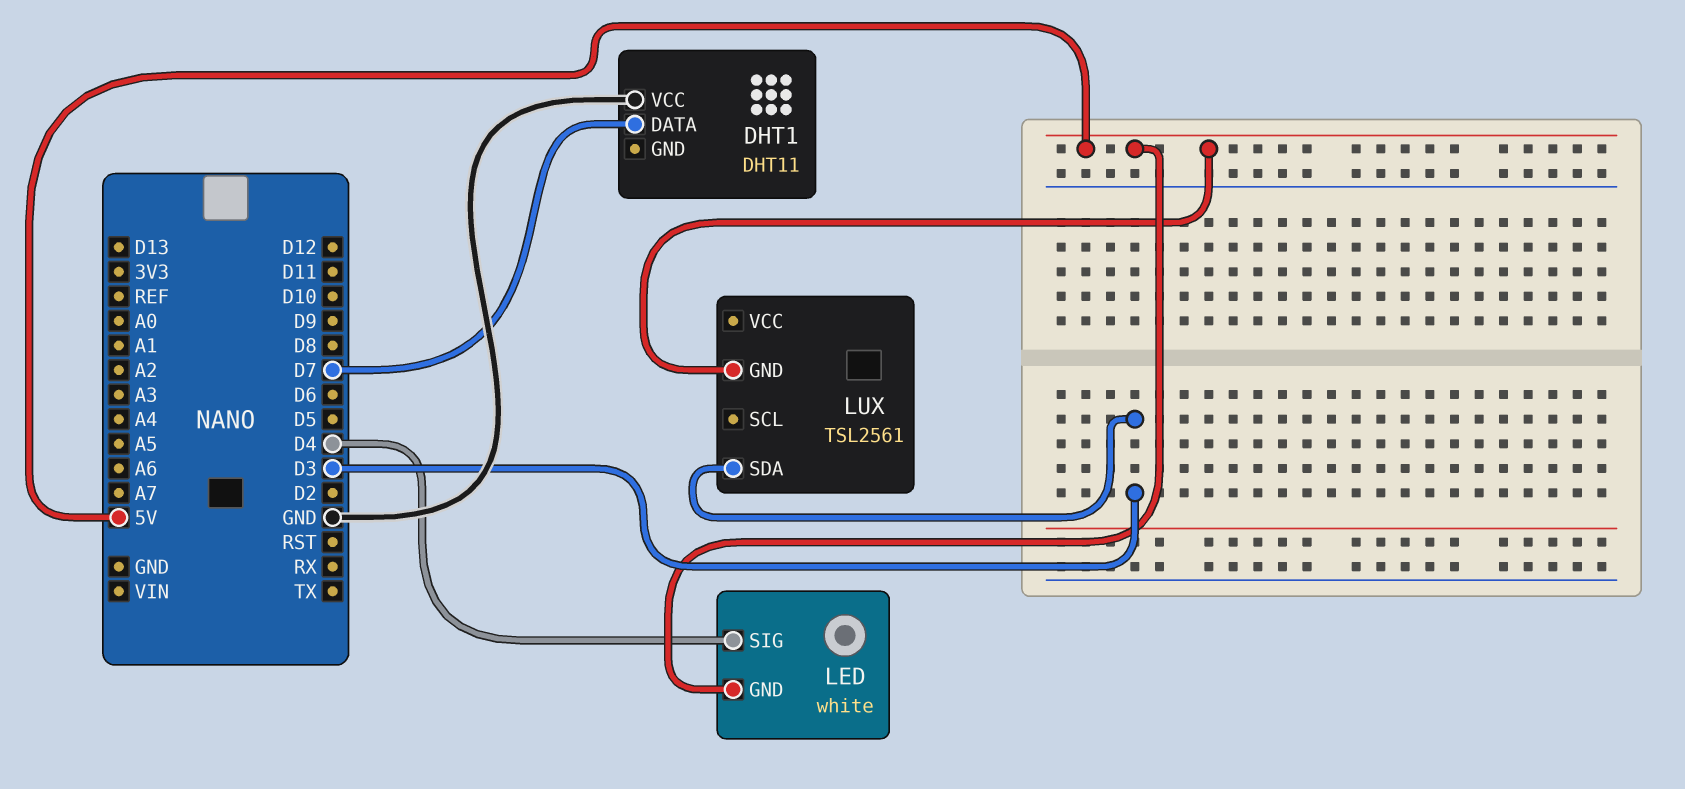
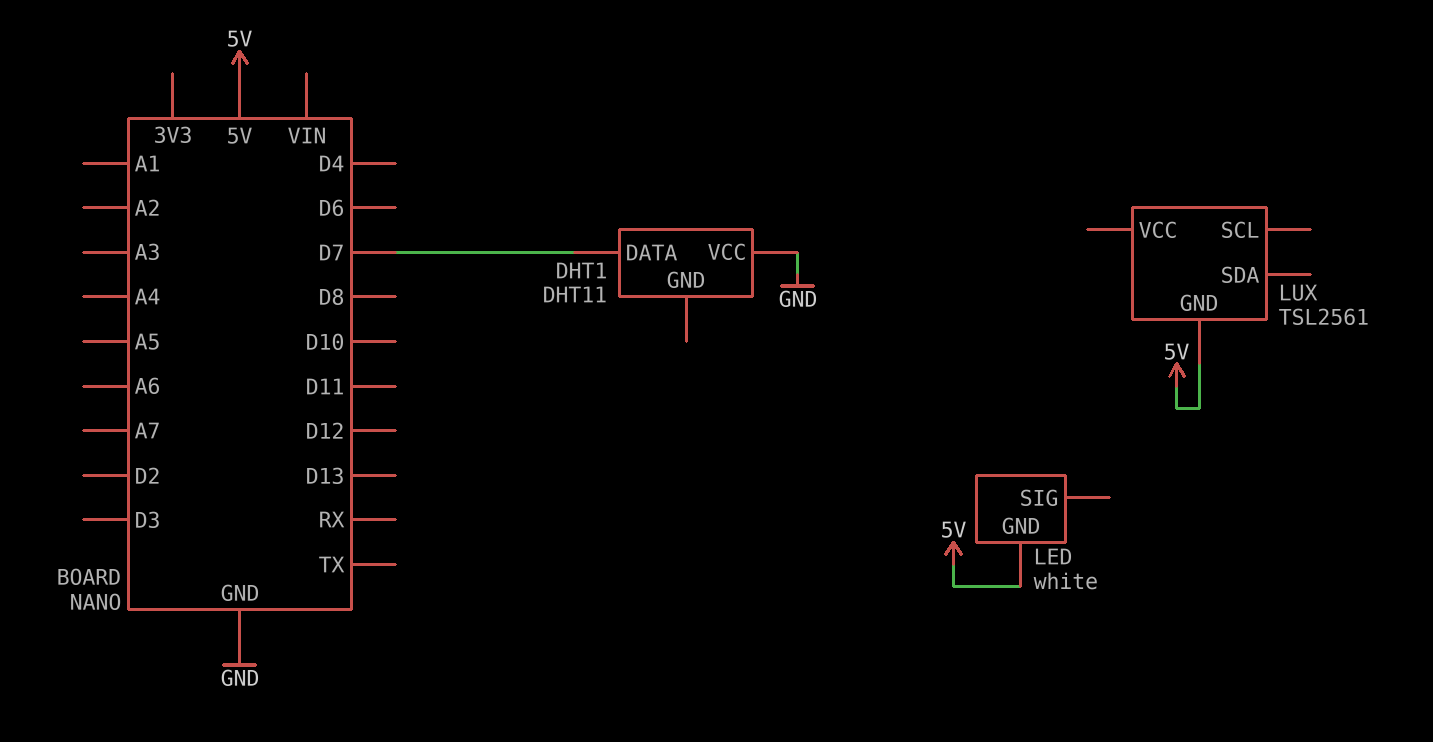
LED pin SIG: D4 -> none
LUX pin SDA: D3 -> none

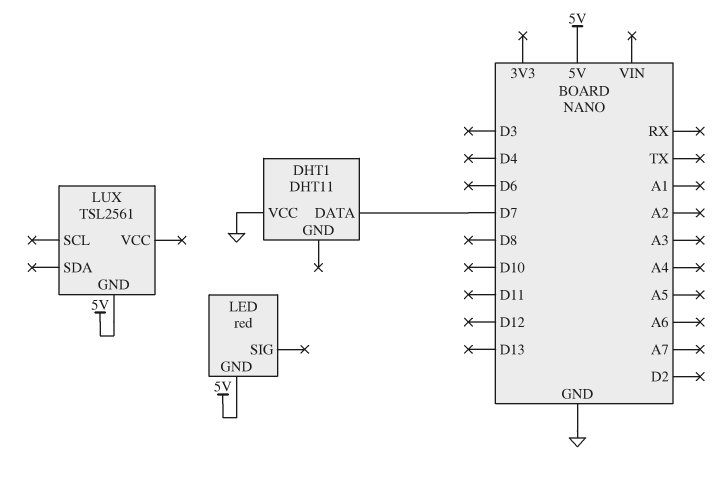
LED: white -> red

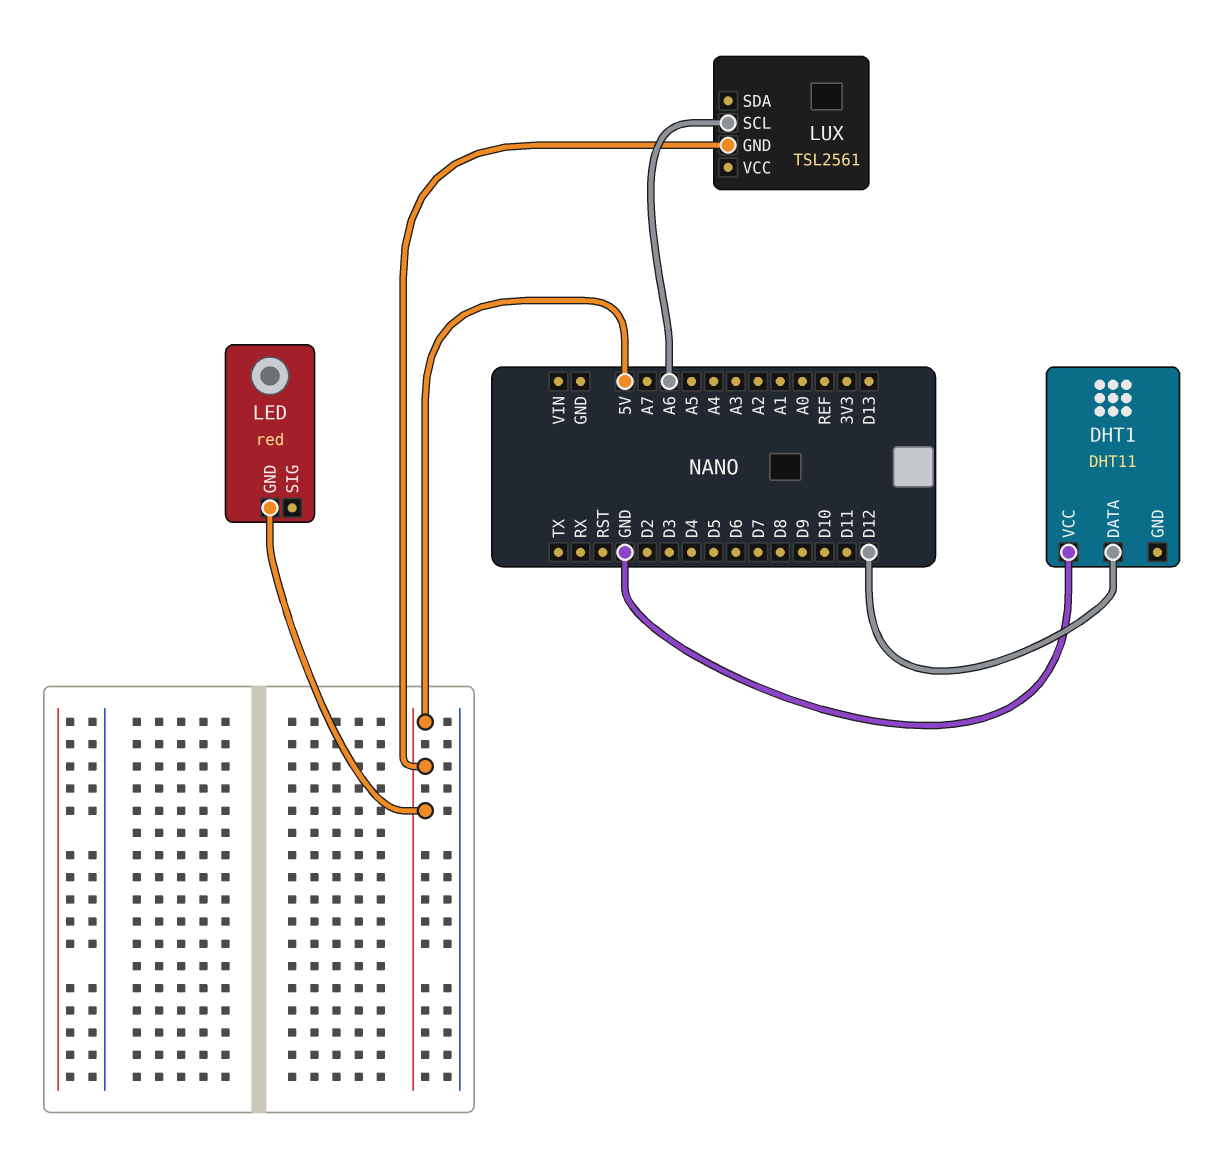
DHT1 pin DATA: D7 -> D12
LUX pin SCL: none -> A6

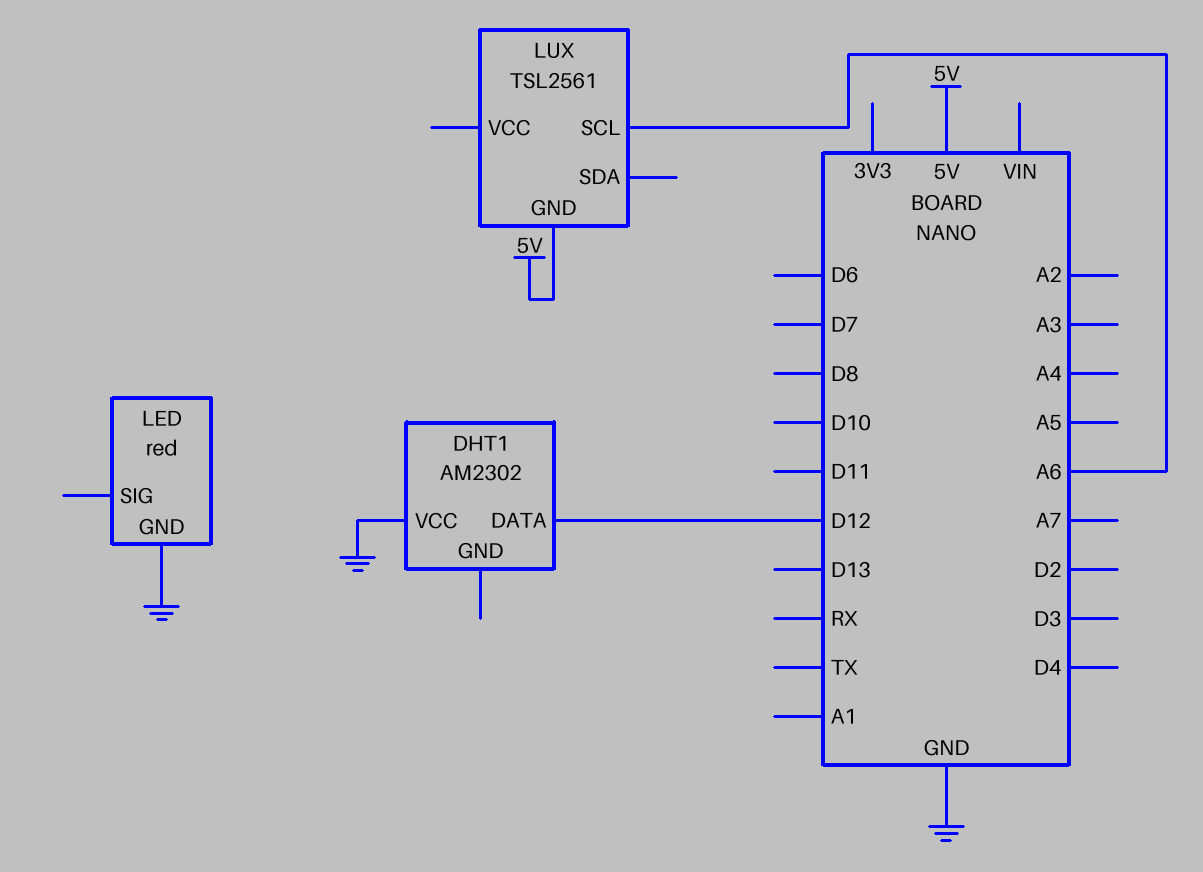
DHT1: DHT11 -> AM2302
LED pin GND: 5V -> GND

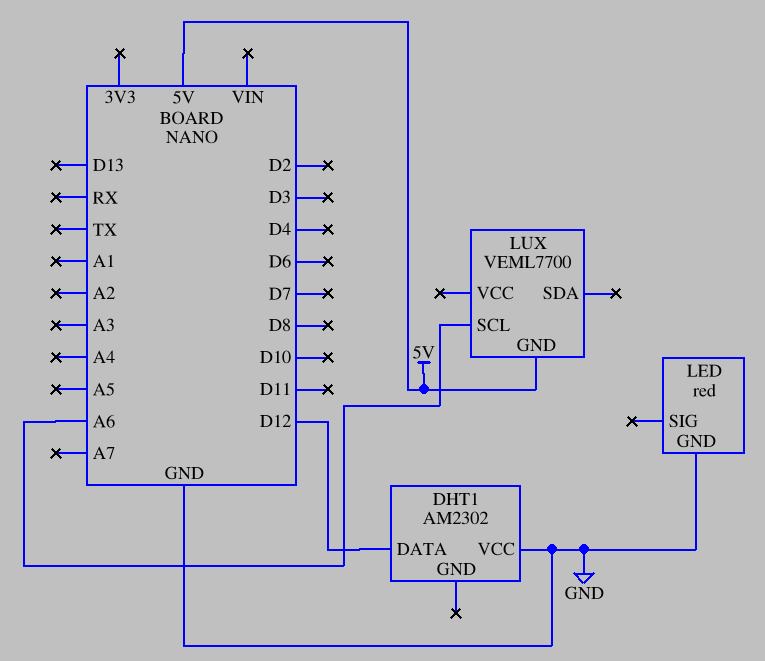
LUX: TSL2561 -> VEML7700

